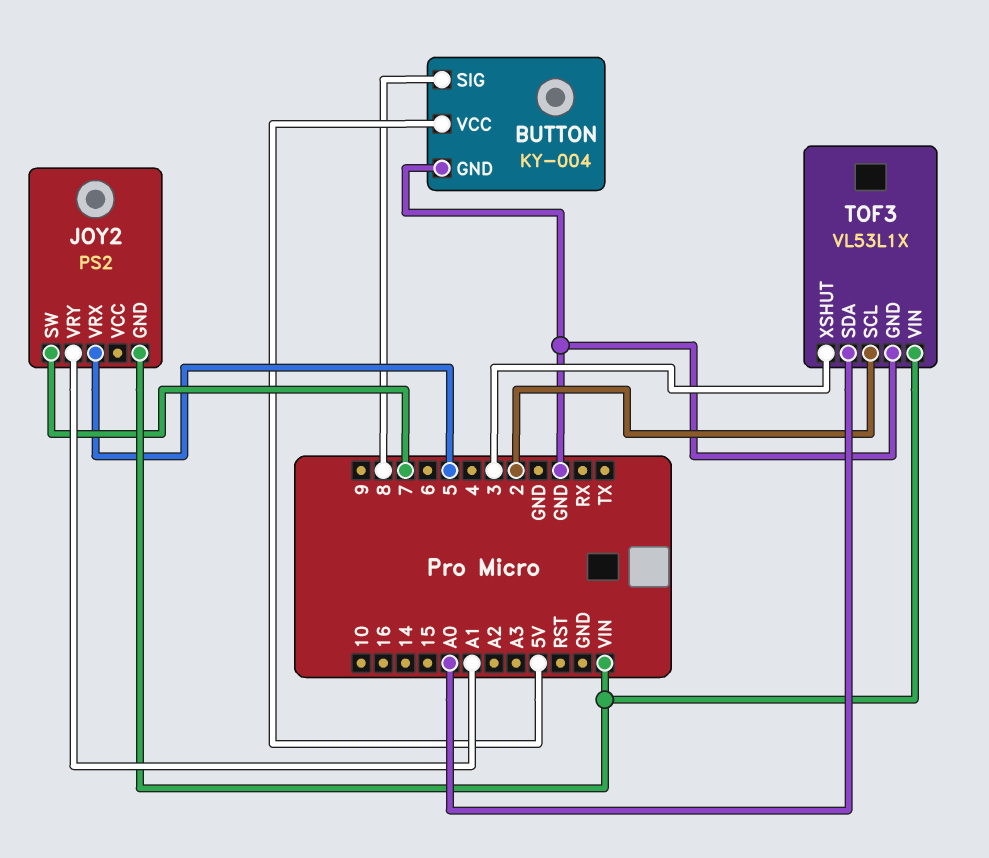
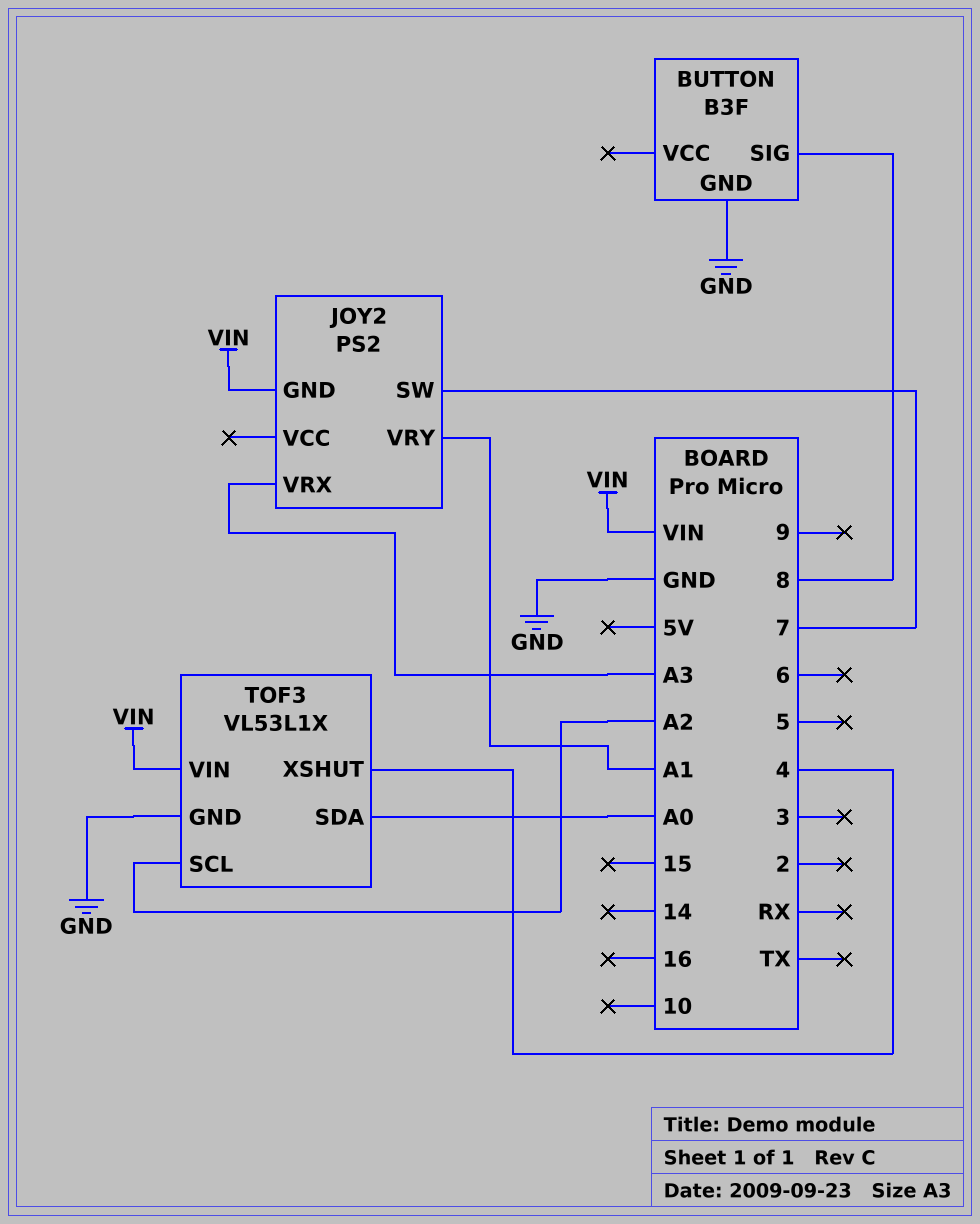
BUTTON: KY-004 -> B3F
BUTTON pin VCC: 5V -> none
JOY2 pin VRX: 5 -> A3
TOF3 pin SCL: 2 -> A2
TOF3 pin XSHUT: 3 -> 4

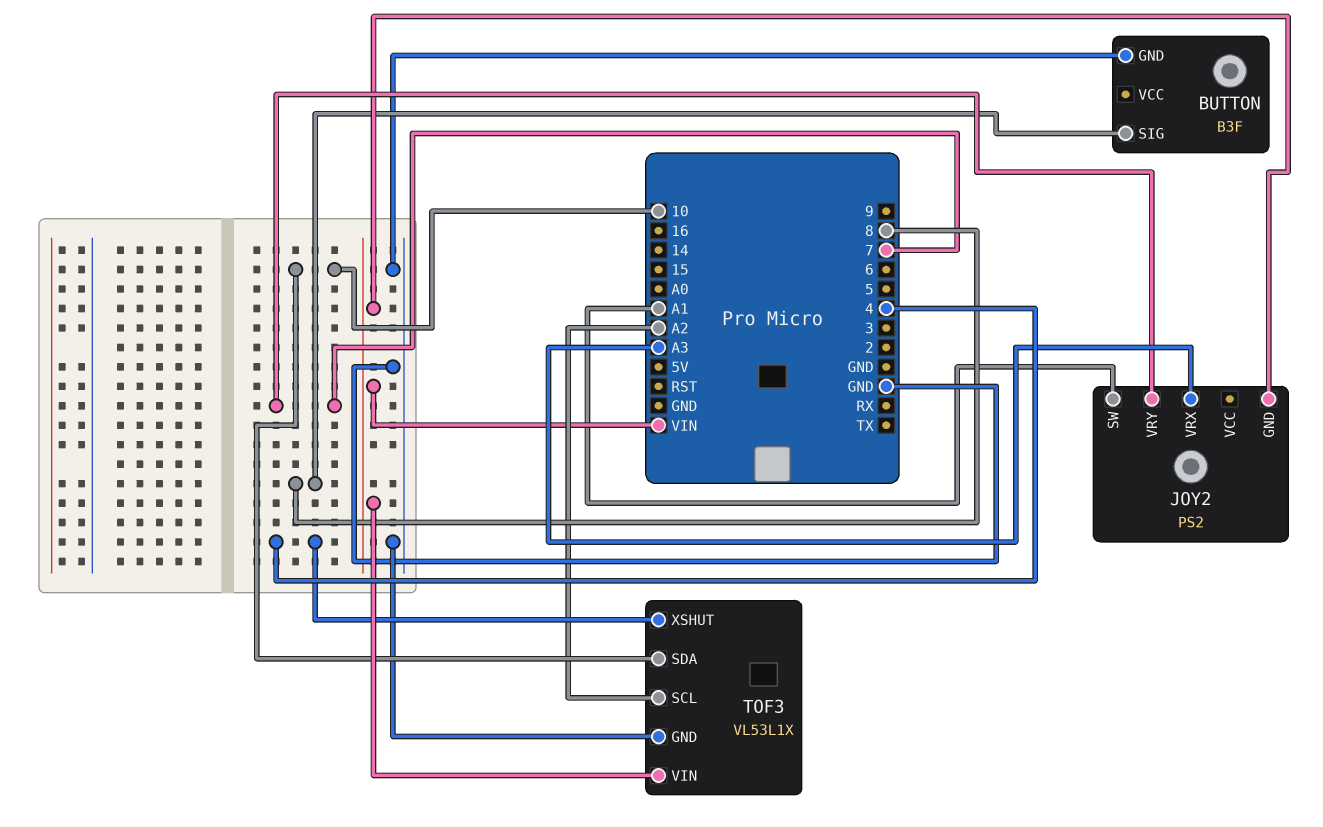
JOY2 pin SW: 7 -> A1
JOY2 pin VRY: A1 -> 7
TOF3 pin SDA: A0 -> 10

